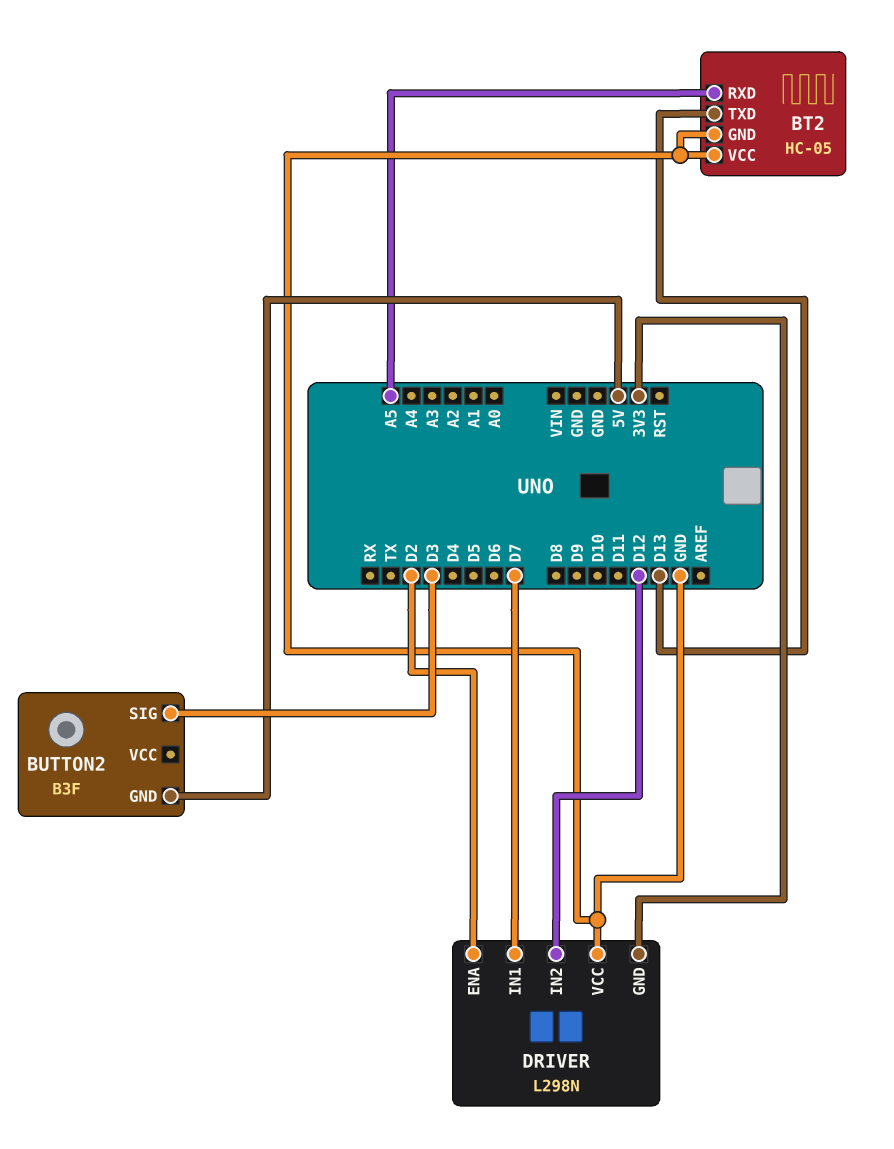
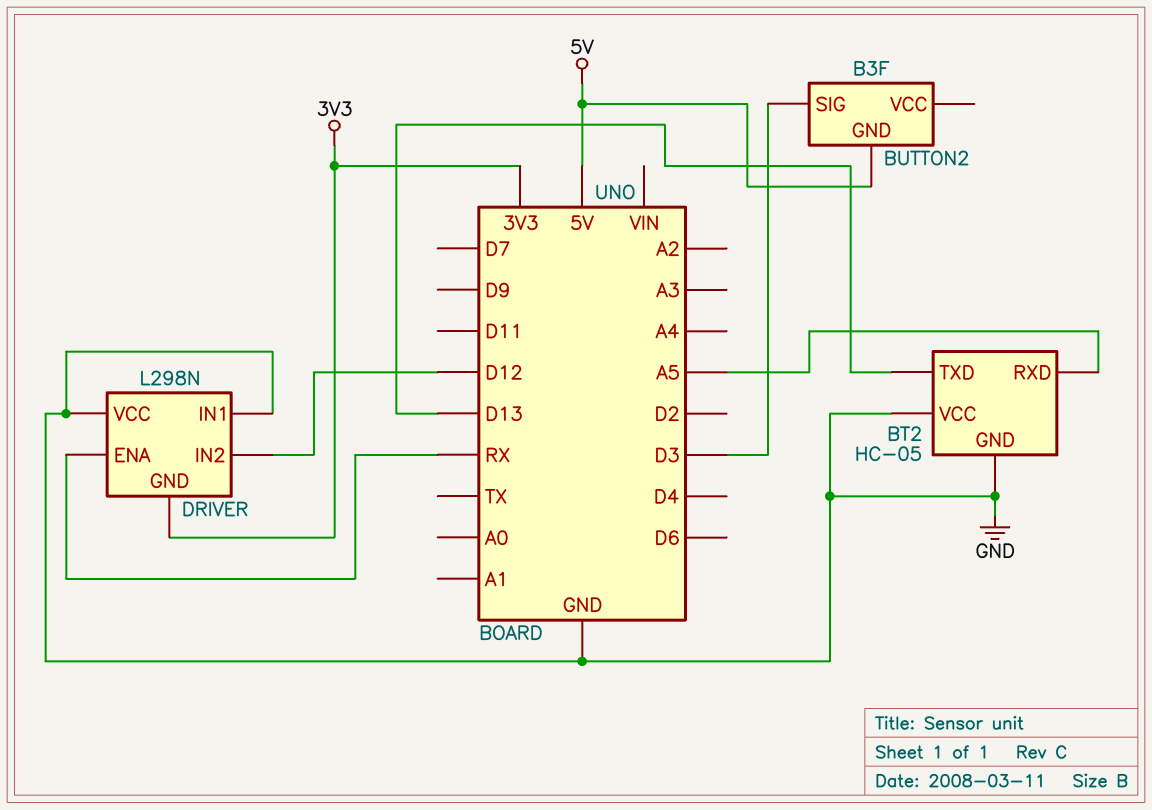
DRIVER pin ENA: D2 -> RX
DRIVER pin IN1: D7 -> GND

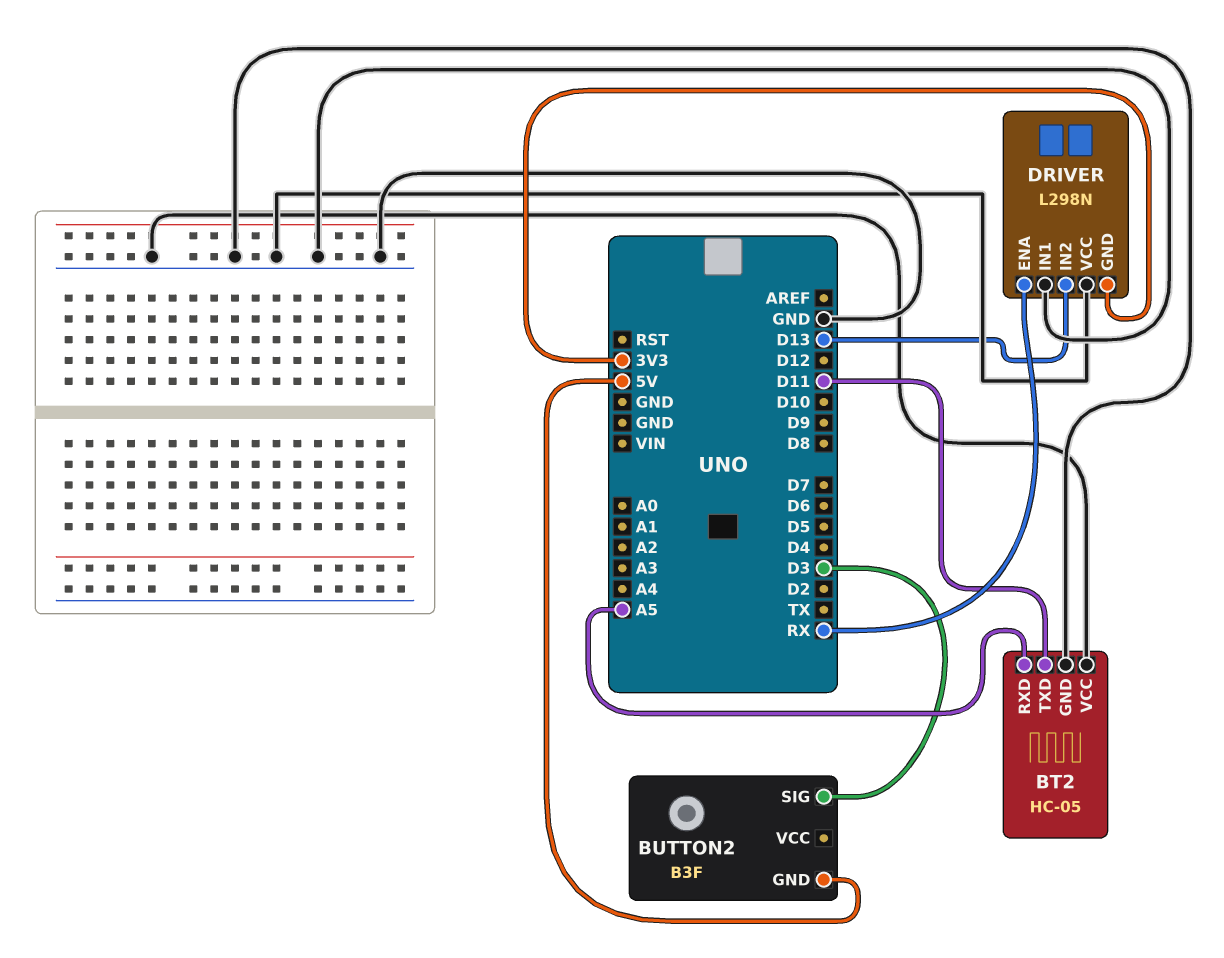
BT2 pin TXD: D13 -> D11
DRIVER pin IN2: D12 -> D13

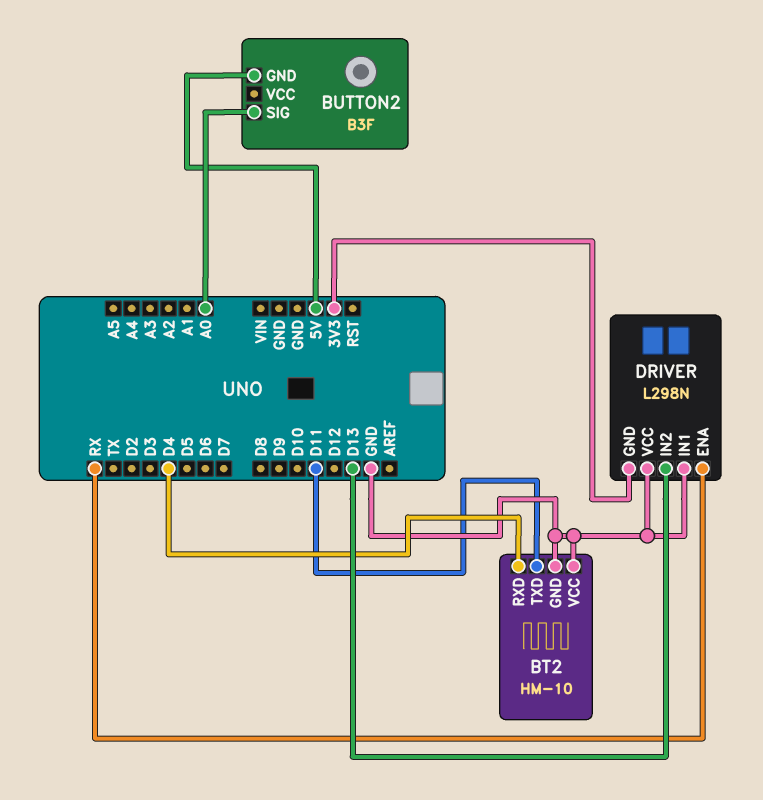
BT2: HC-05 -> HM-10
BT2 pin RXD: A5 -> D4
BUTTON2 pin SIG: D3 -> A0

